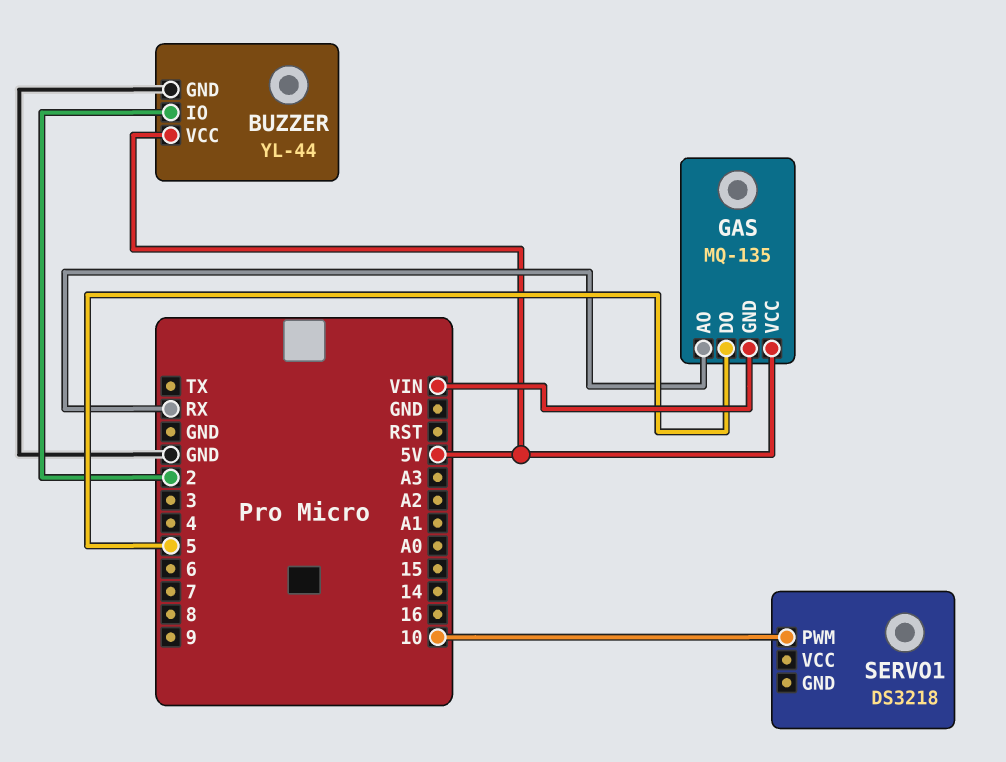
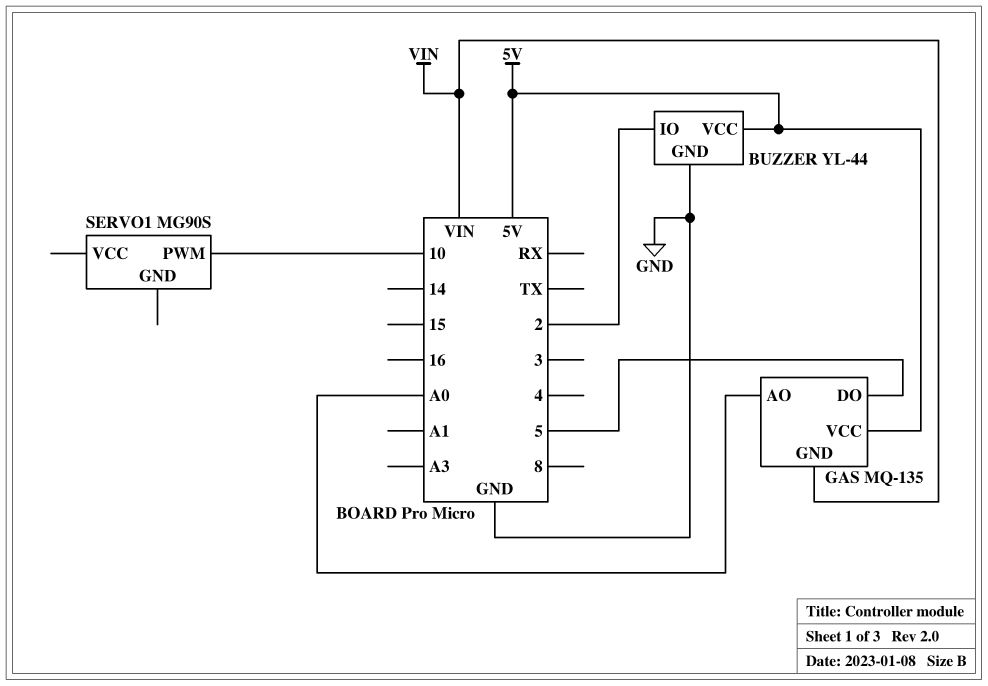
GAS pin AO: RX -> A0
SERVO1: DS3218 -> MG90S

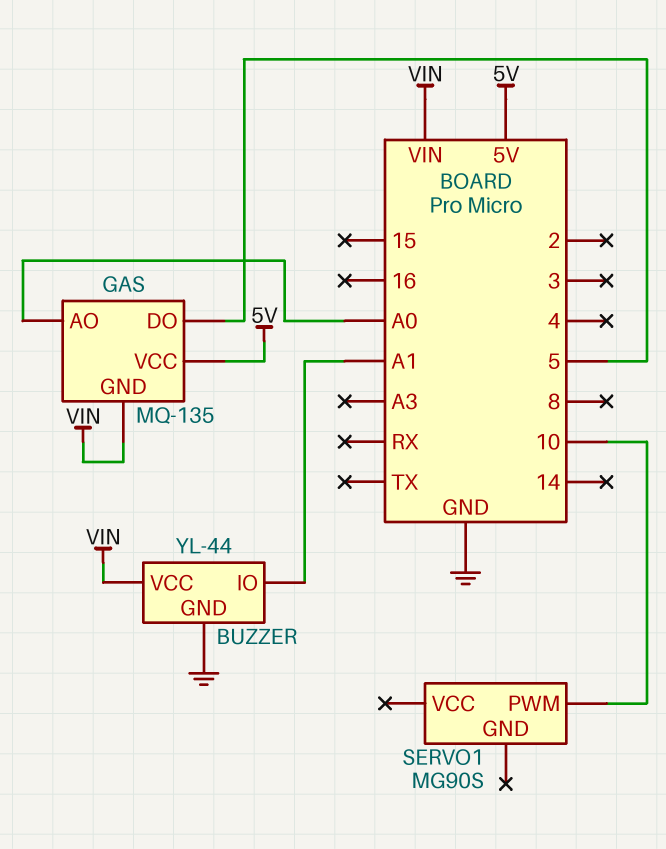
BUZZER pin IO: 2 -> A1
BUZZER pin VCC: 5V -> VIN

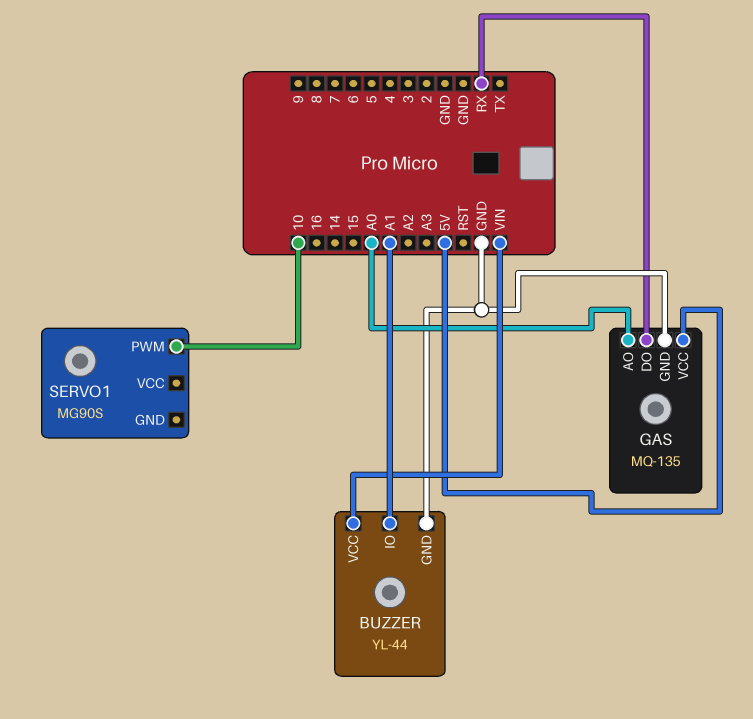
GAS pin DO: 5 -> RX
GAS pin GND: VIN -> GND

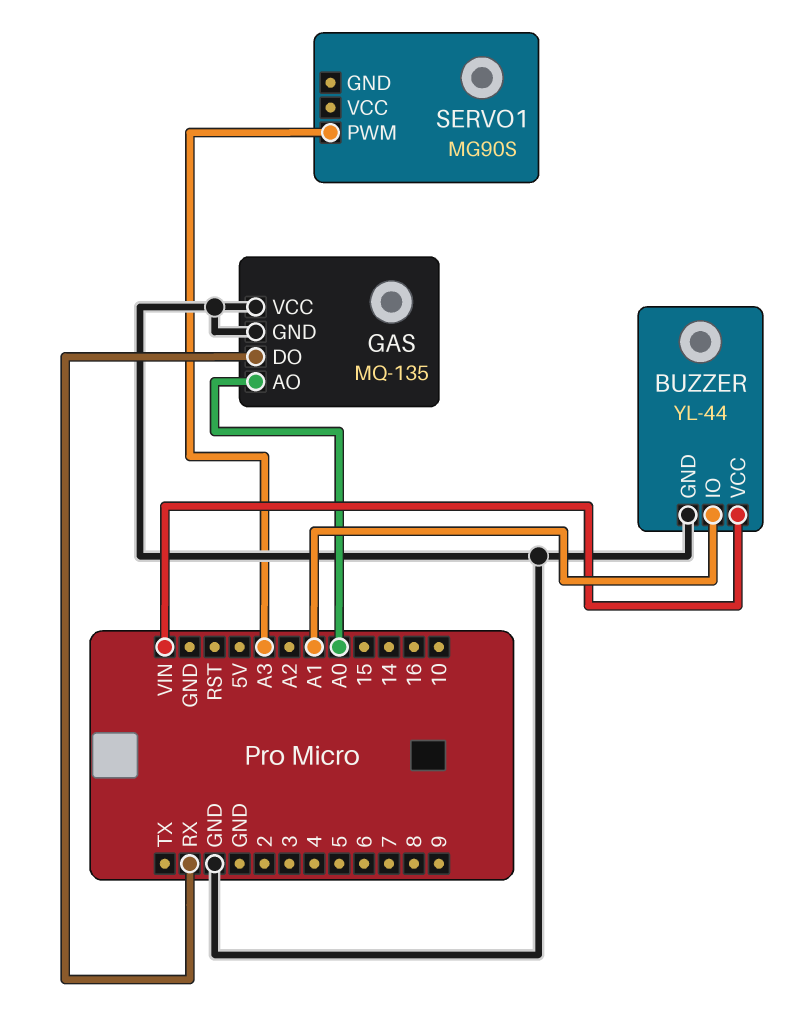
GAS pin VCC: 5V -> GND
SERVO1 pin PWM: 10 -> A3

